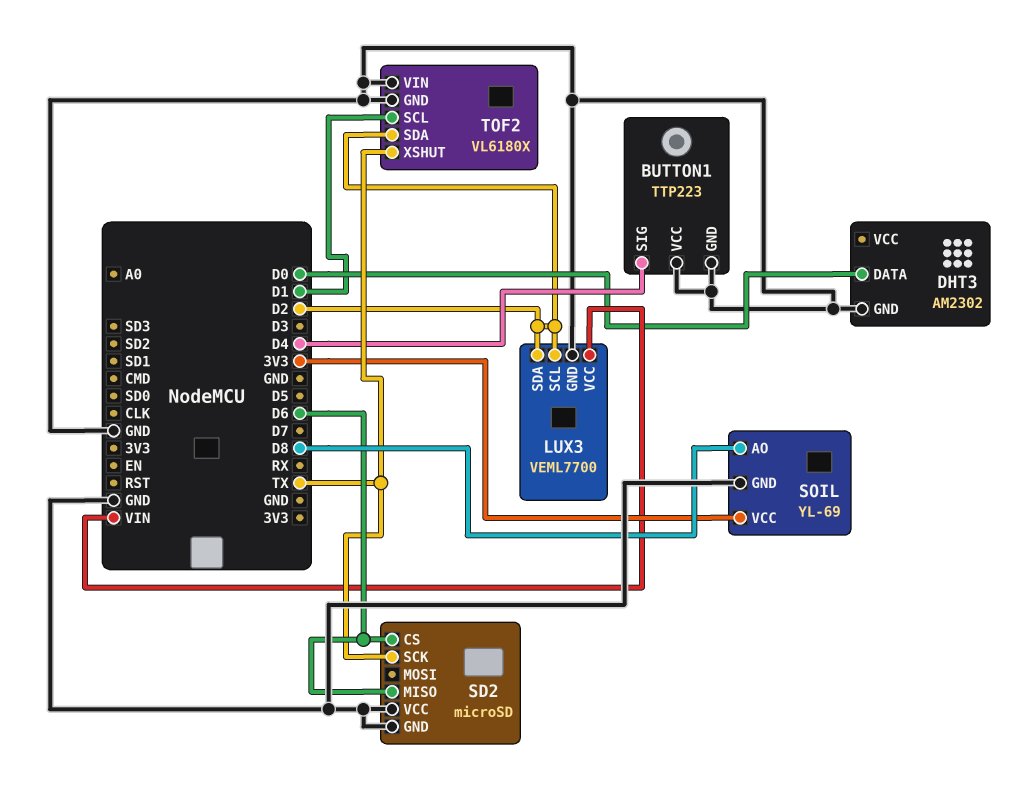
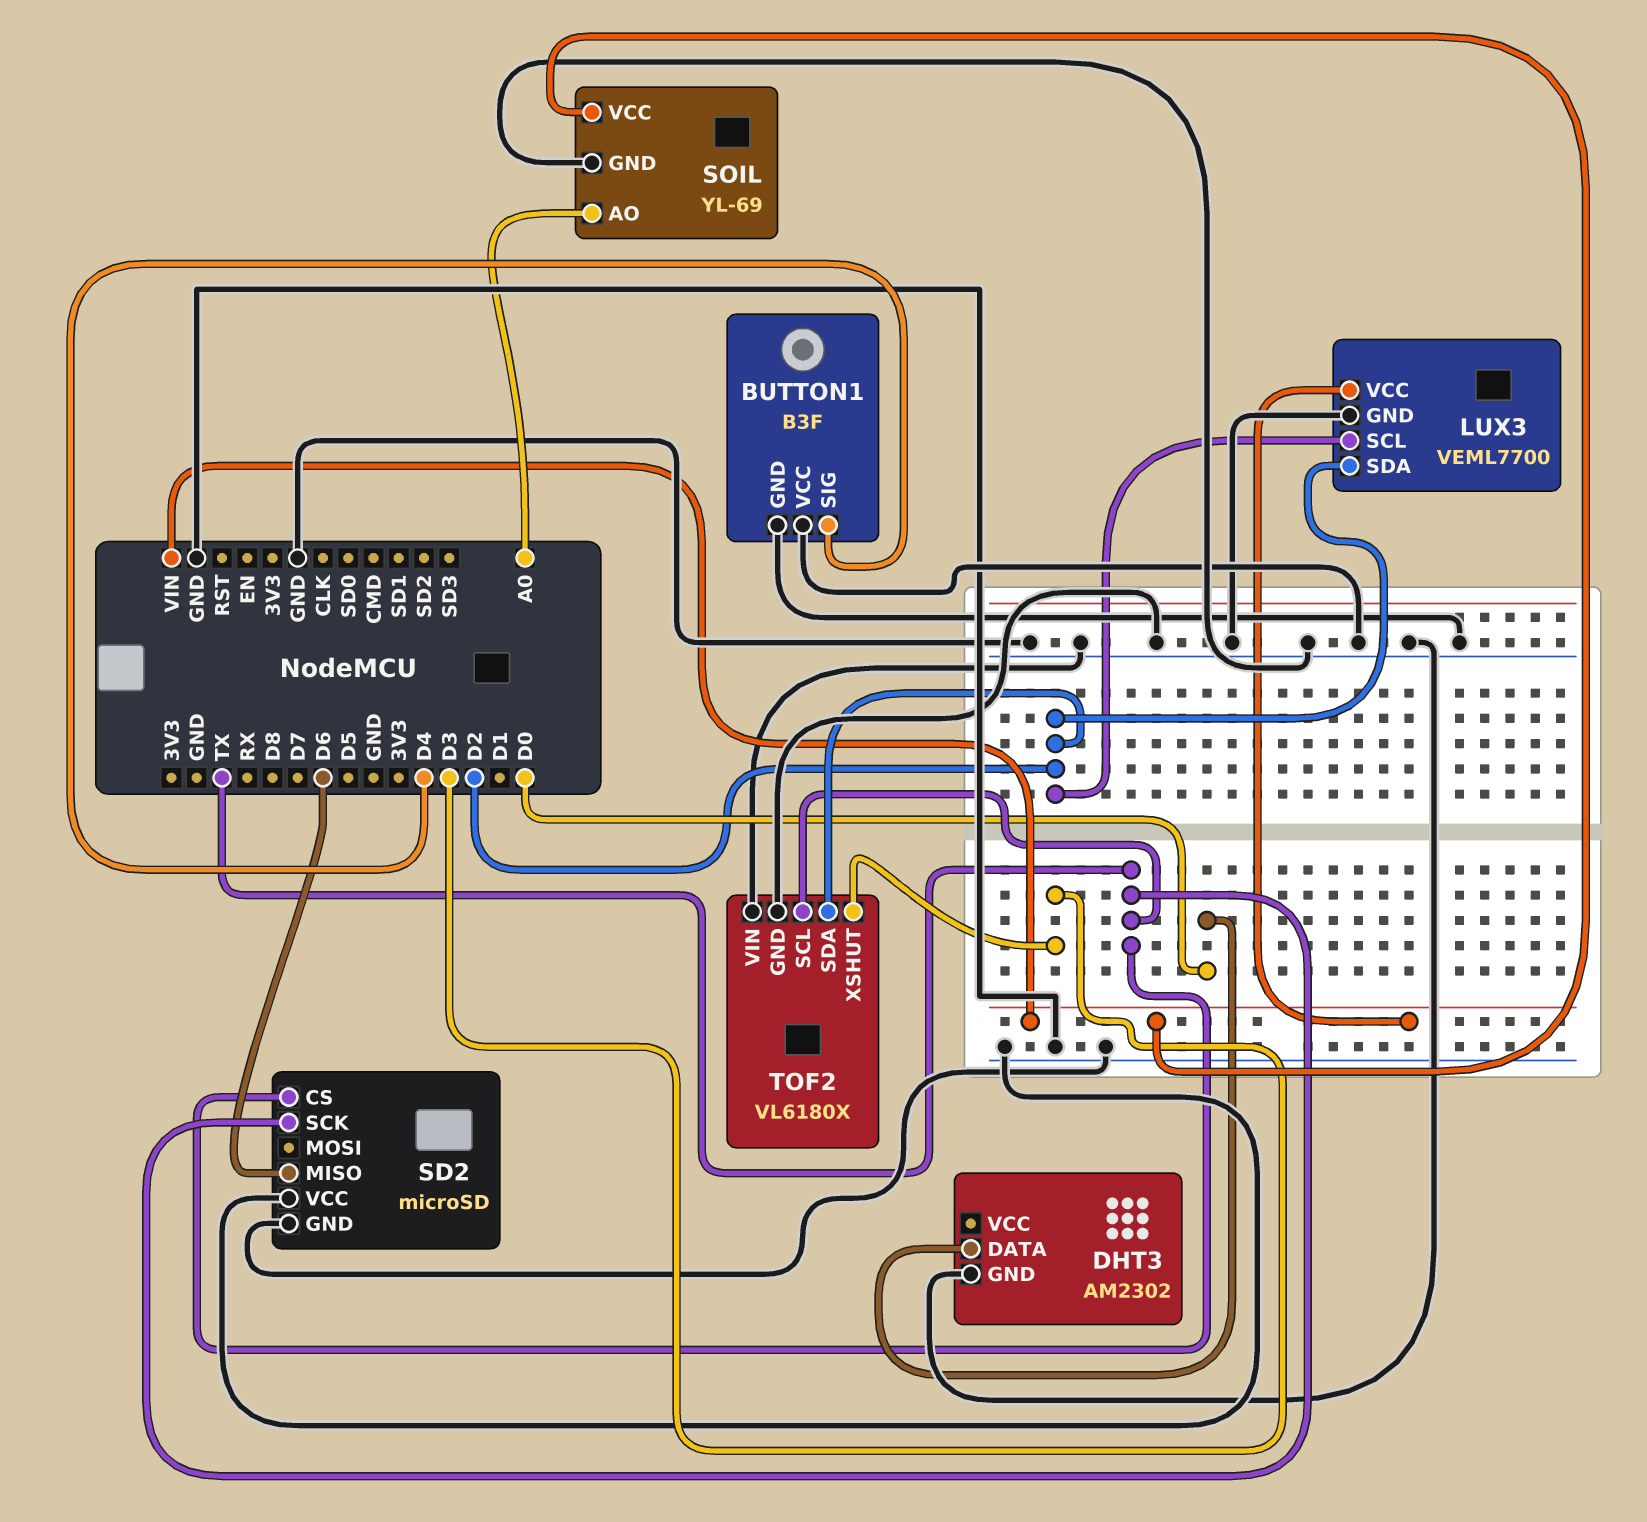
BUTTON1: TTP223 -> B3F
SD2 pin CS: D6 -> TX
SOIL pin AO: D8 -> A0
SOIL pin VCC: 3V3 -> VIN
TOF2 pin SCL: D1 -> TX
TOF2 pin XSHUT: TX -> D3

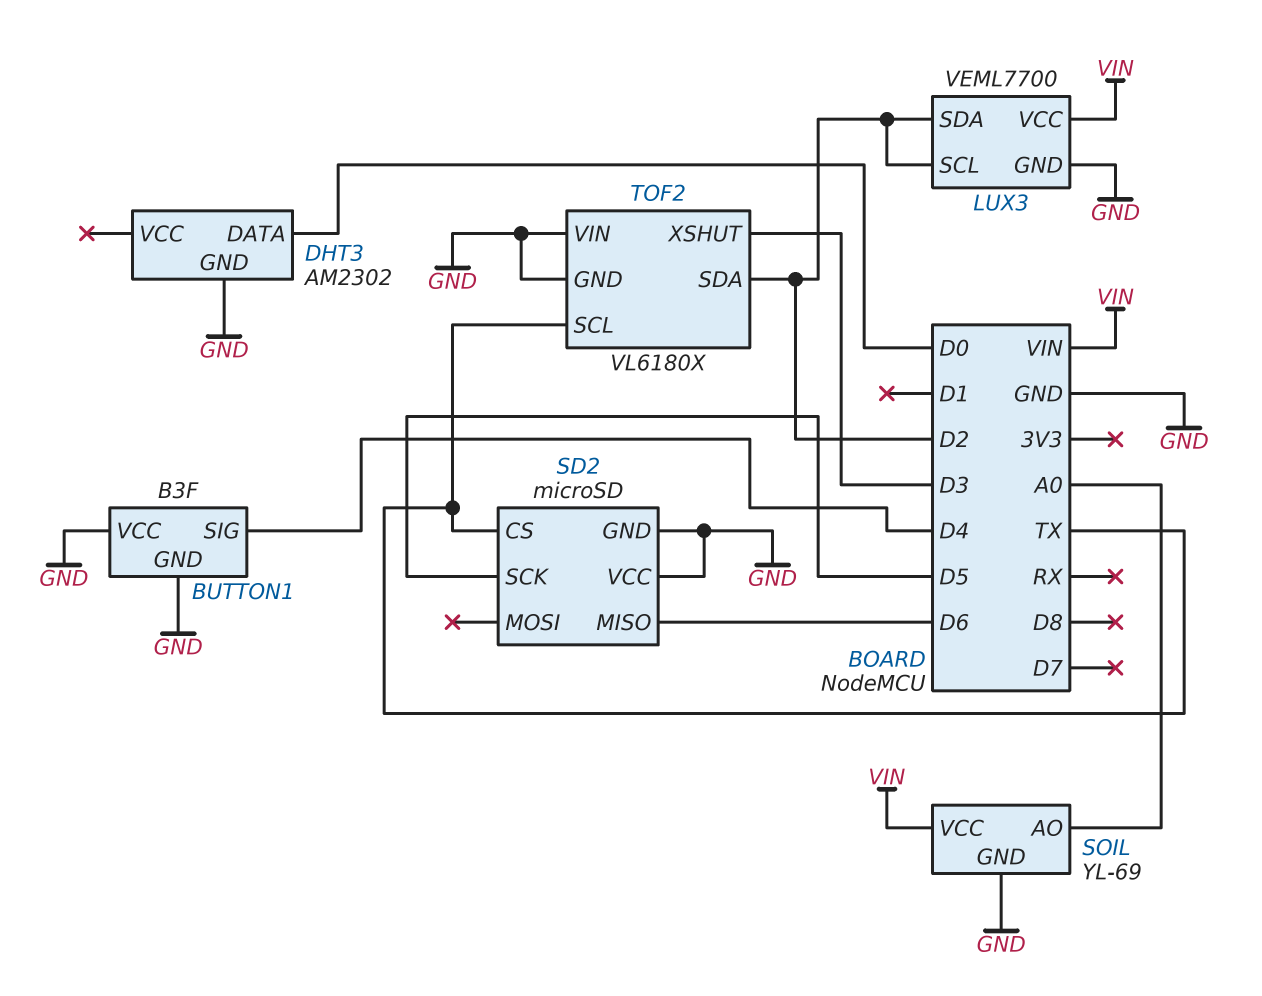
SD2 pin SCK: TX -> D5

